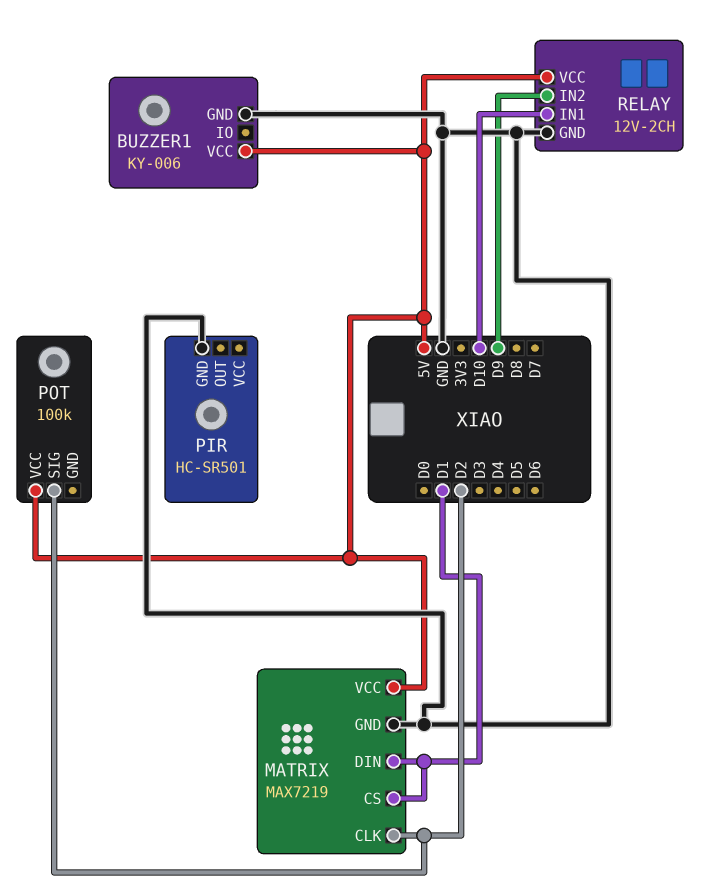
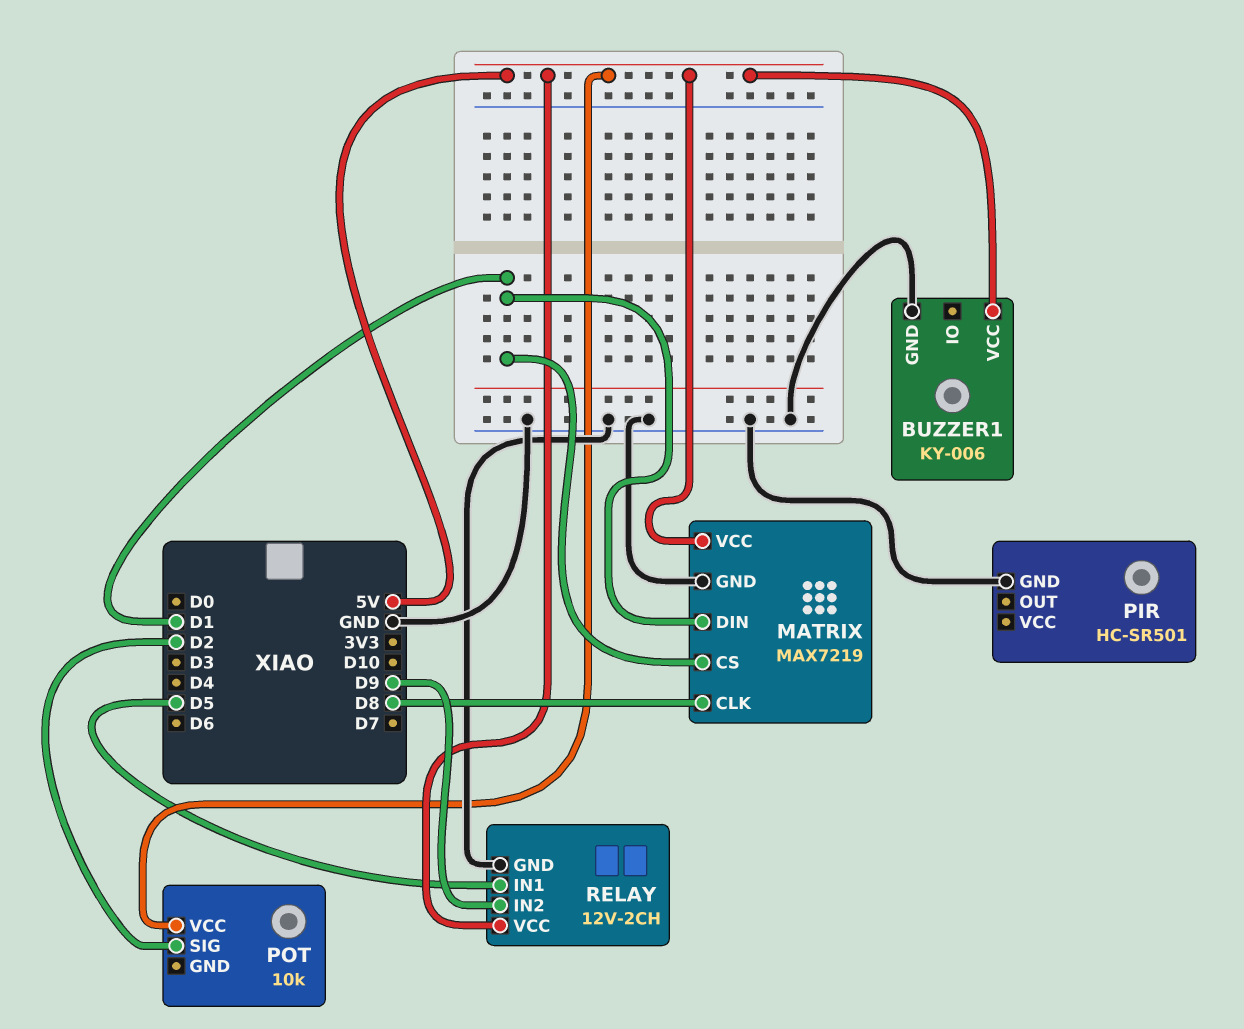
MATRIX pin CLK: D2 -> D8
POT: 100k -> 10k
RELAY pin IN1: D10 -> D5

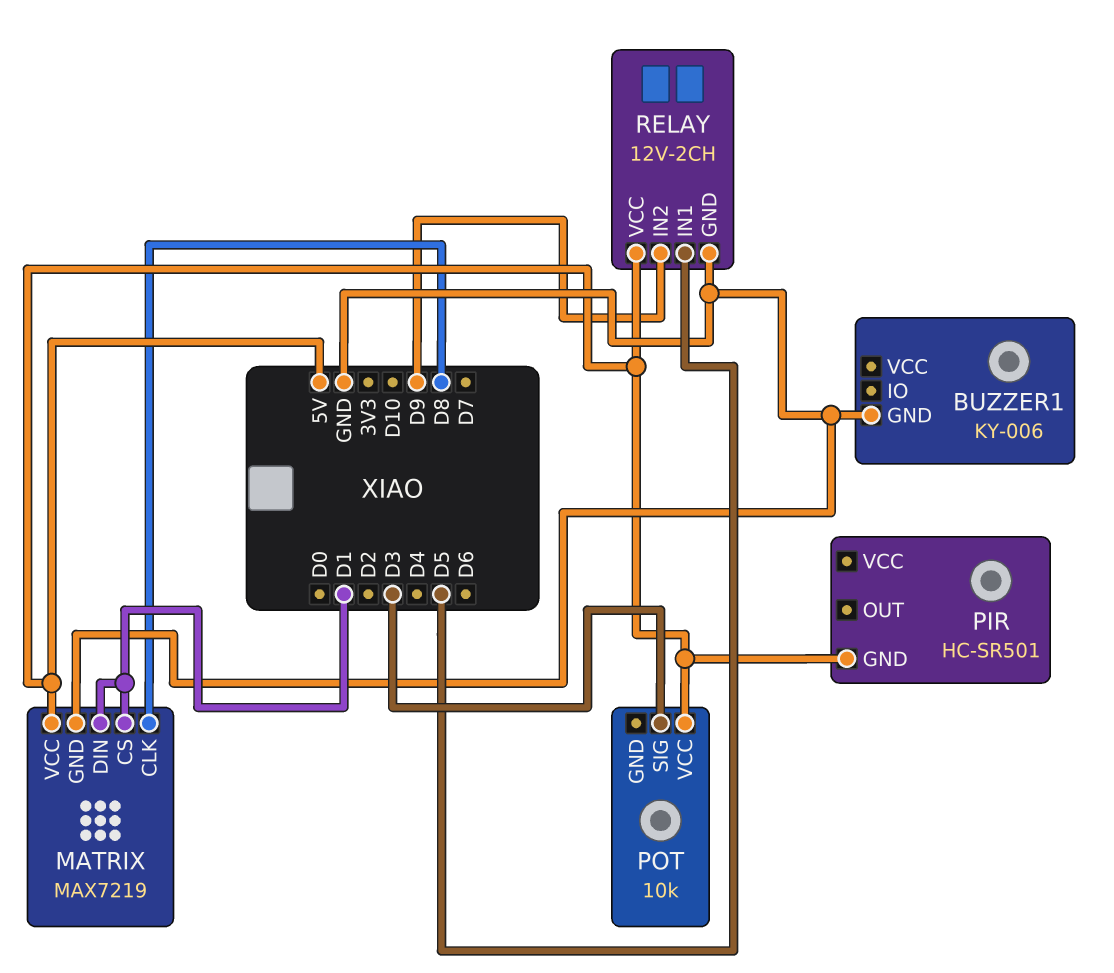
BUZZER1 pin VCC: 5V -> none
PIR pin GND: GND -> 5V
POT pin SIG: D2 -> D3

